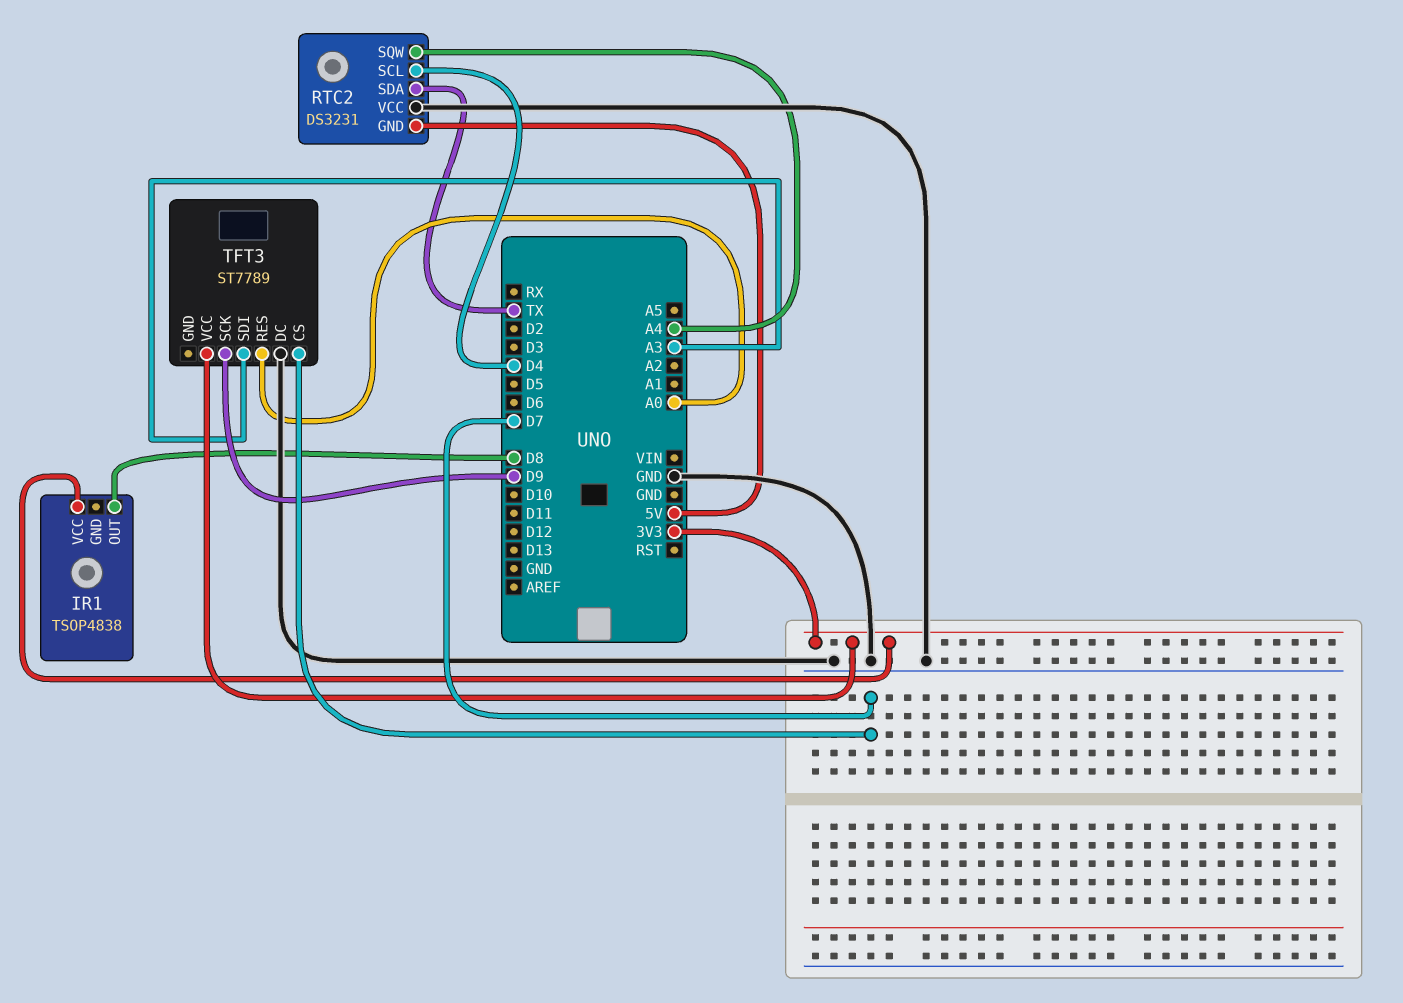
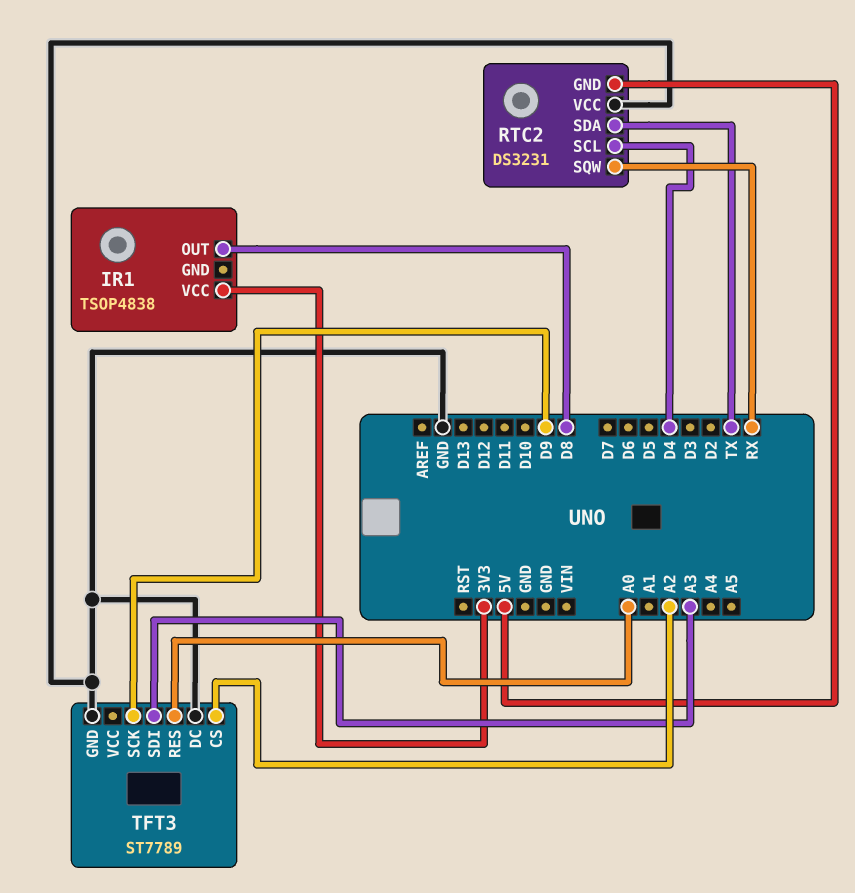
RTC2 pin SQW: A4 -> RX
TFT3 pin CS: D7 -> A2
TFT3 pin GND: none -> GND
TFT3 pin VCC: 3V3 -> none

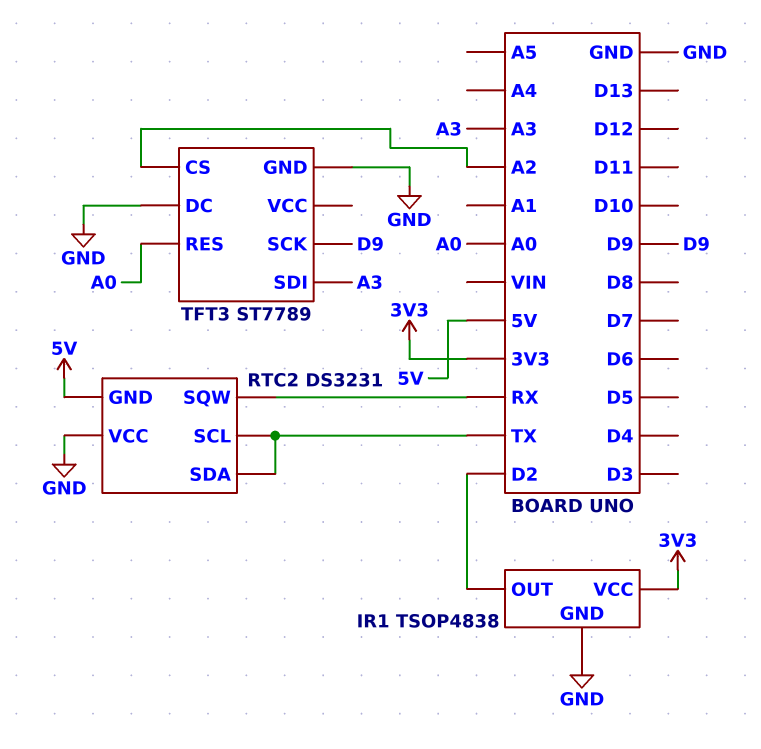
IR1 pin GND: none -> GND
IR1 pin OUT: D8 -> D2
RTC2 pin SCL: D4 -> TX

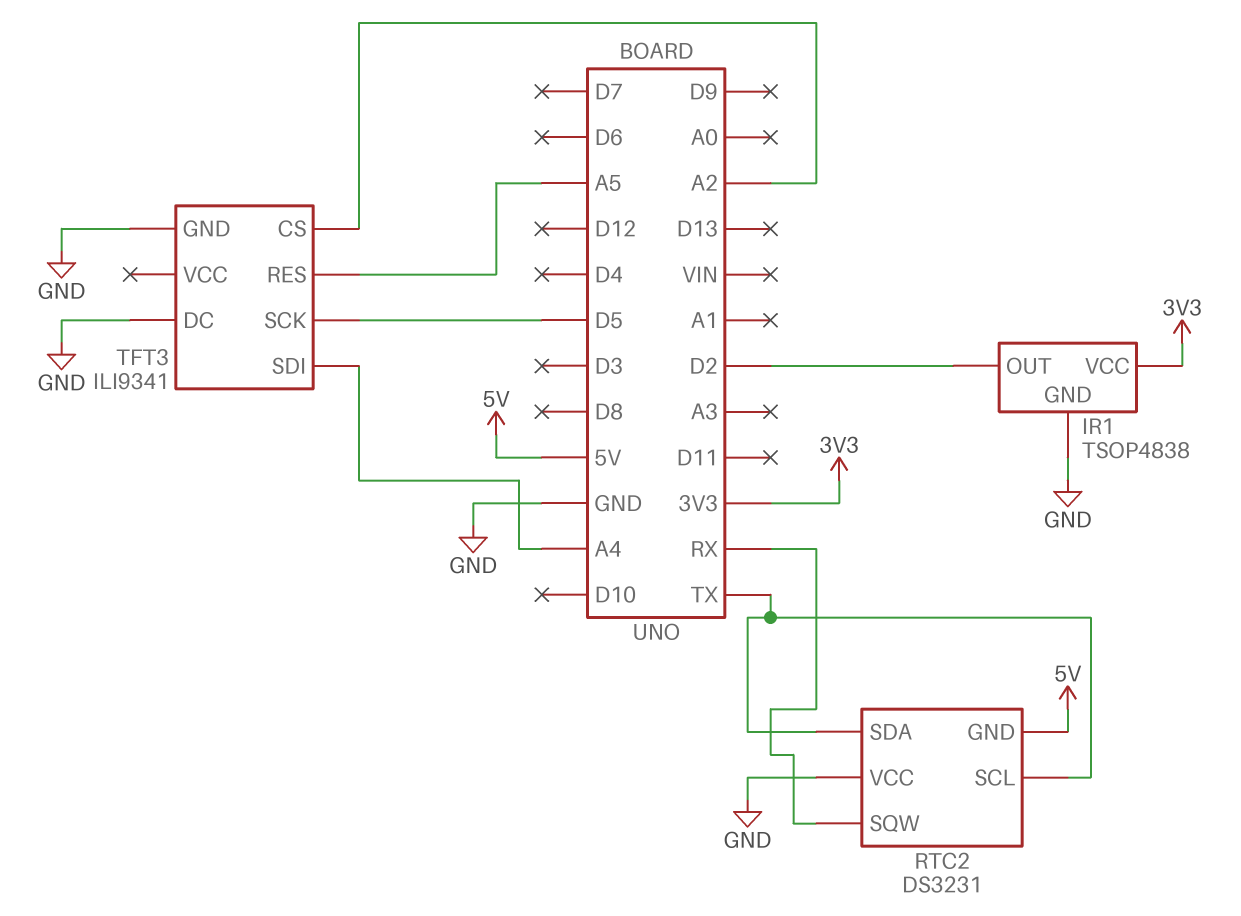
TFT3: ST7789 -> ILI9341
TFT3 pin RES: A0 -> A5
TFT3 pin SCK: D9 -> D5
TFT3 pin SDI: A3 -> A4

